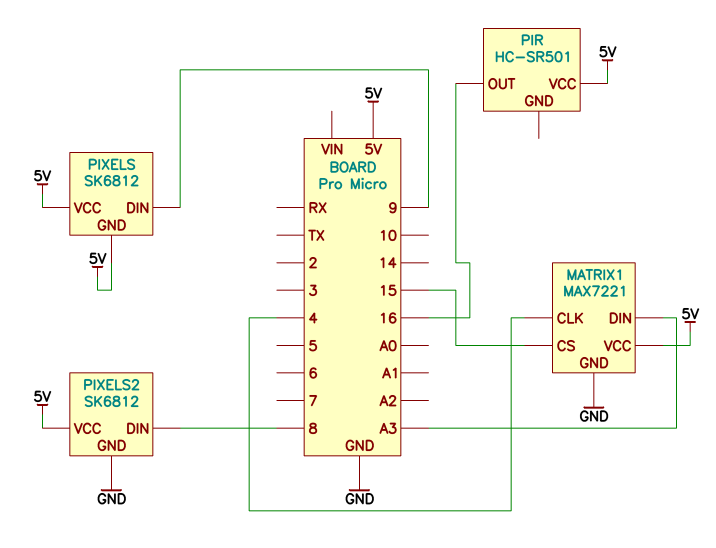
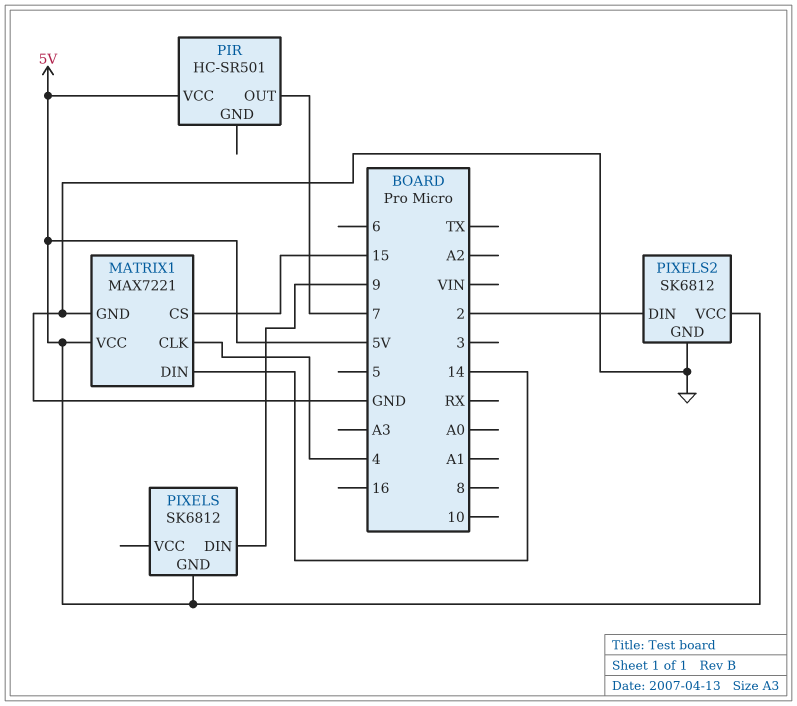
MATRIX1 pin DIN: A3 -> 14
PIR pin OUT: 16 -> 7
PIXELS pin VCC: 5V -> none
PIXELS2 pin DIN: 8 -> 2

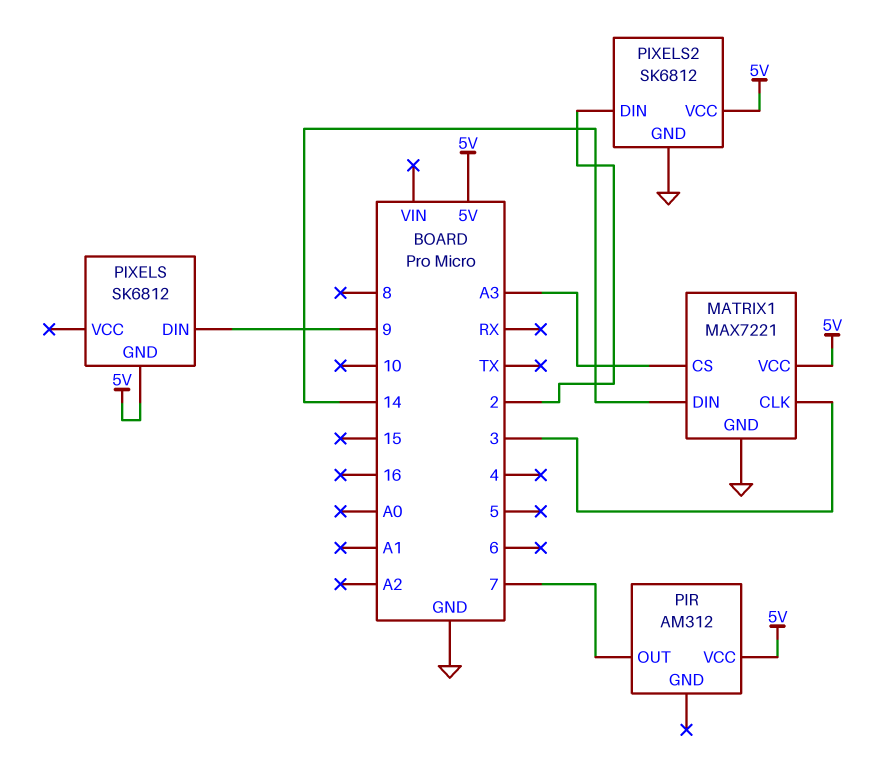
MATRIX1 pin CLK: 4 -> 3
MATRIX1 pin CS: 15 -> A3
PIR: HC-SR501 -> AM312

